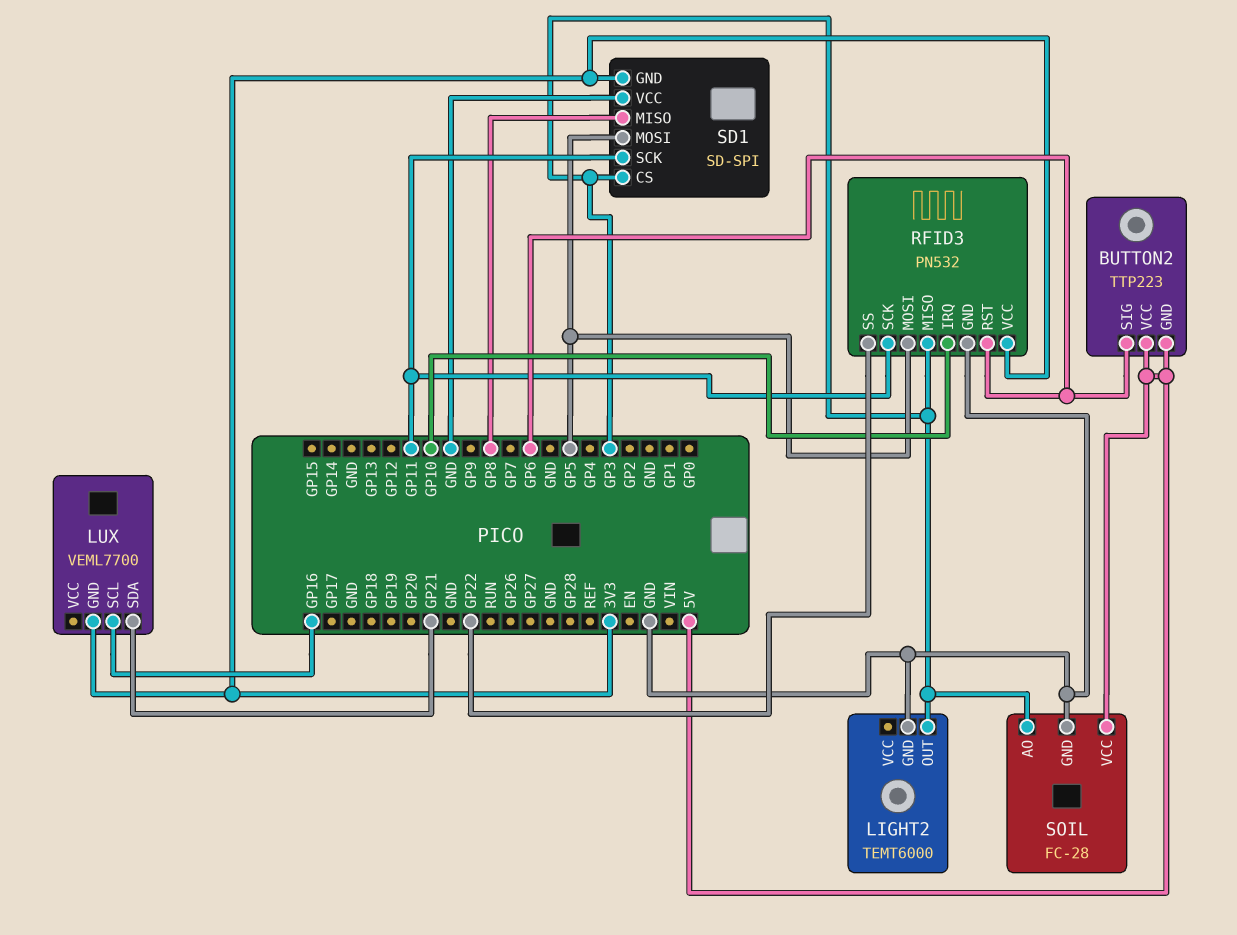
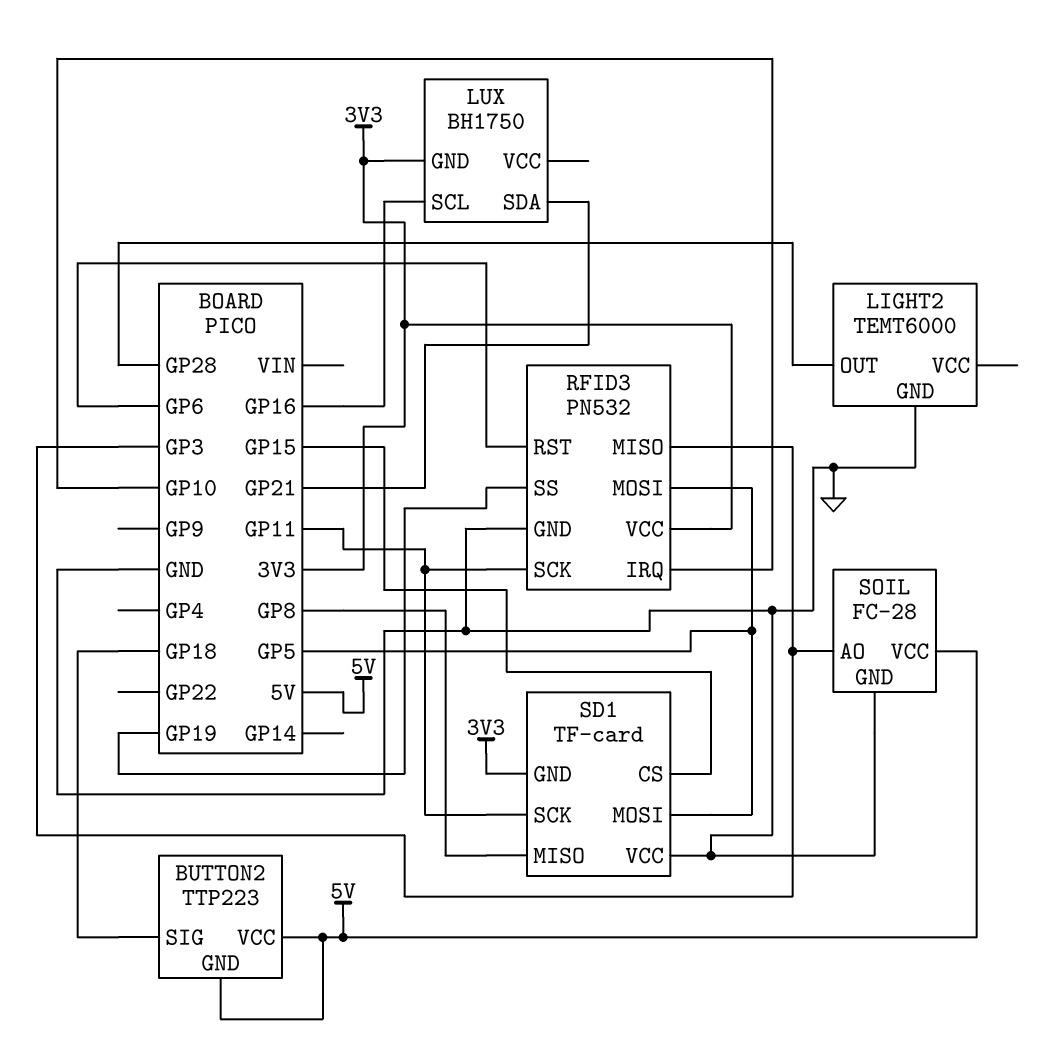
BUTTON2 pin SIG: GP6 -> GP18
LIGHT2 pin OUT: GP3 -> GP28
LUX: VEML7700 -> BH1750
RFID3 pin SS: GP22 -> GP19
SD1: SD-SPI -> TF-card
SD1 pin CS: GP3 -> GP15

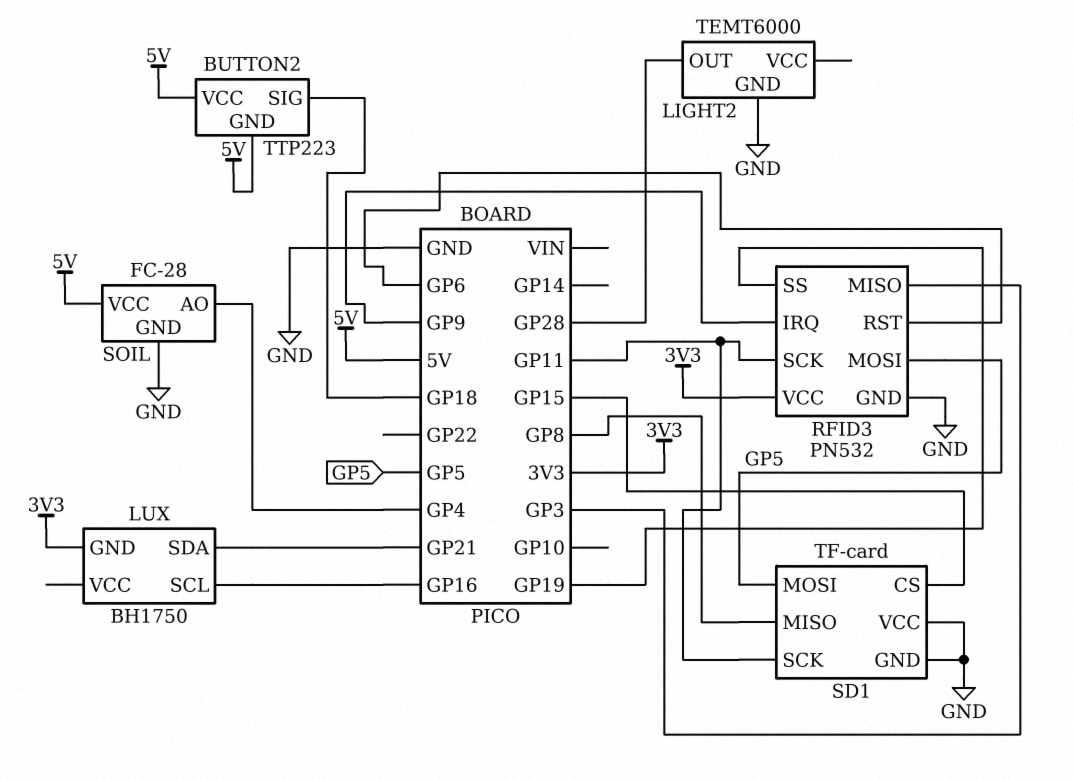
RFID3 pin IRQ: GP10 -> GP9
SD1 pin GND: 3V3 -> GND
SOIL pin AO: GP3 -> GP4

